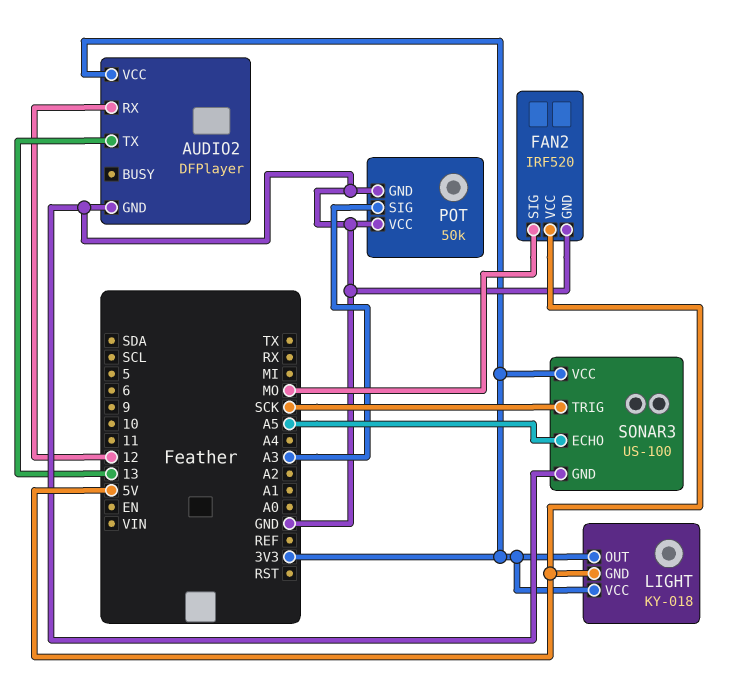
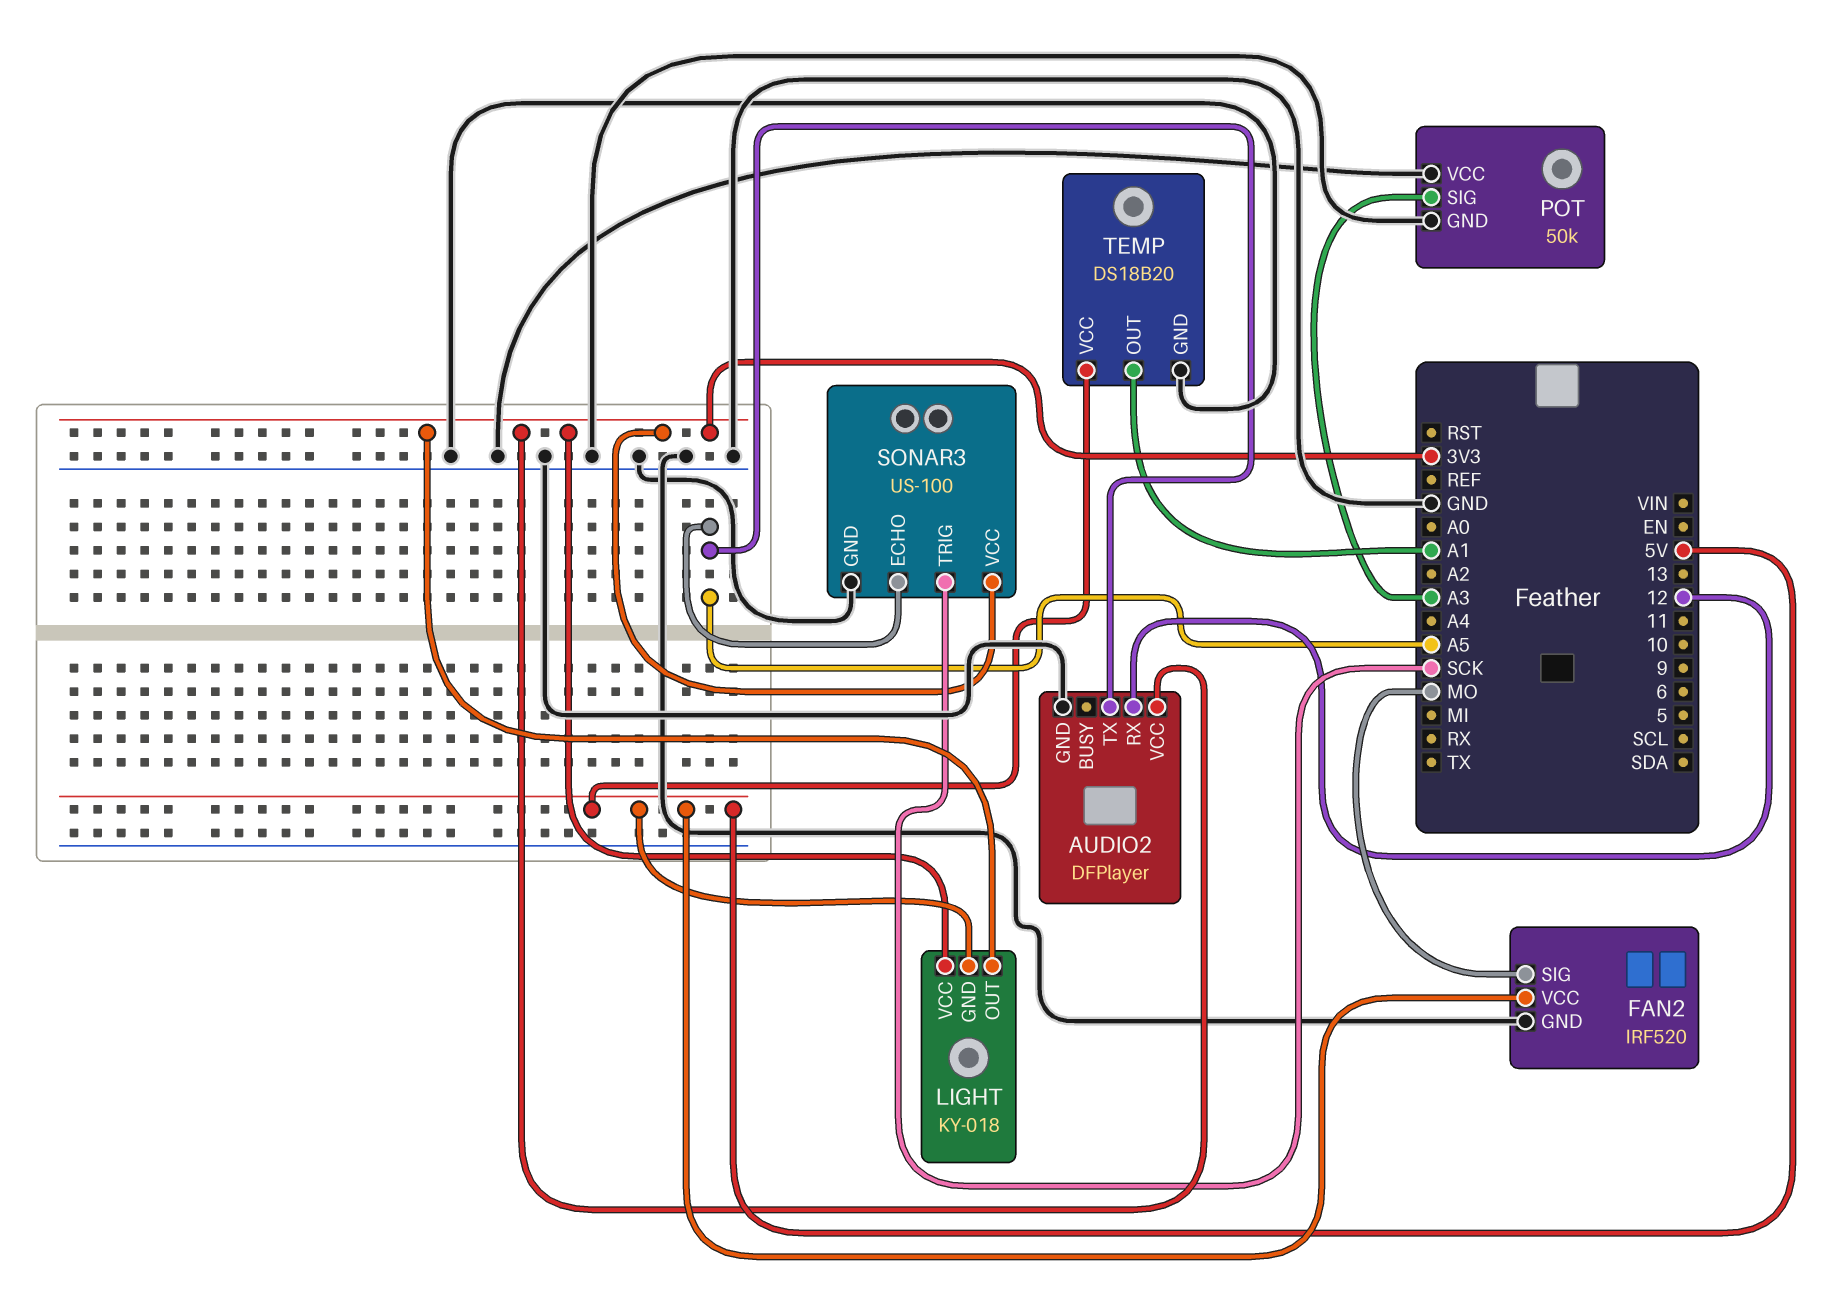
AUDIO2 pin TX: 13 -> A5
TEMP: none -> DS18B20
TEMP pin GND: none -> GND
TEMP pin OUT: none -> A1
TEMP pin VCC: none -> 5V

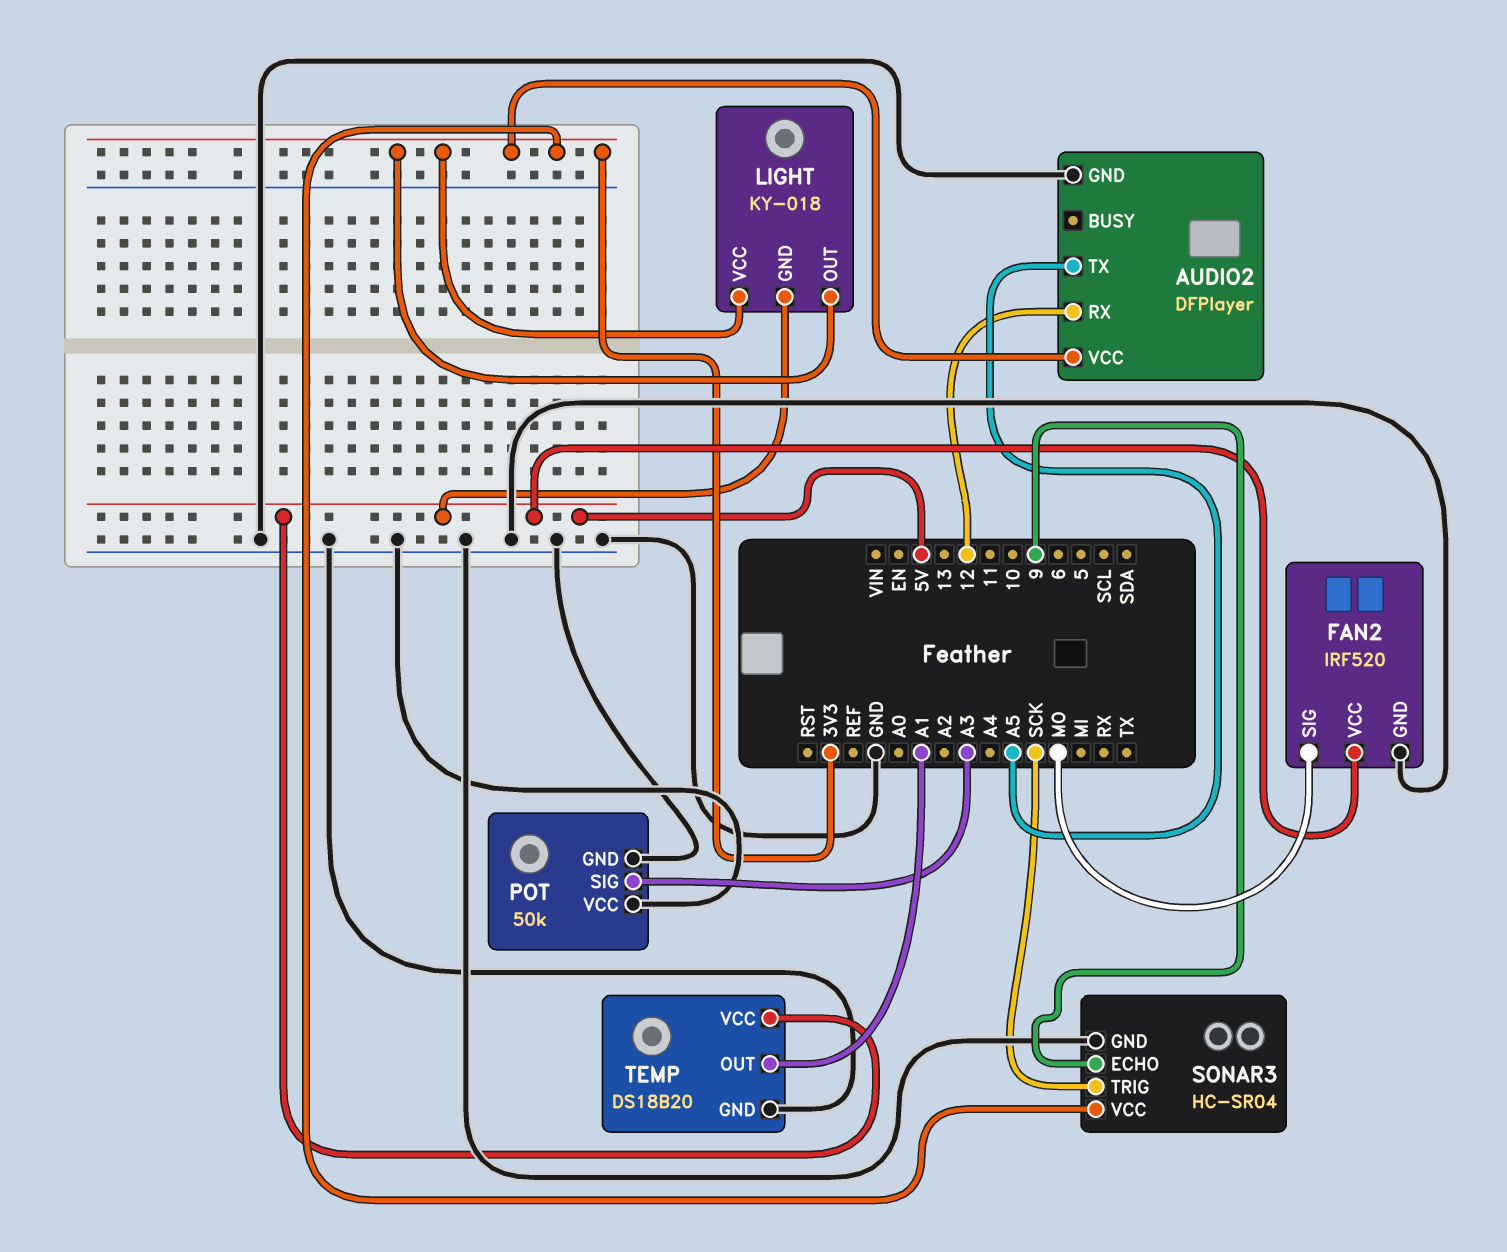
SONAR3: US-100 -> HC-SR04
SONAR3 pin ECHO: A5 -> 9

